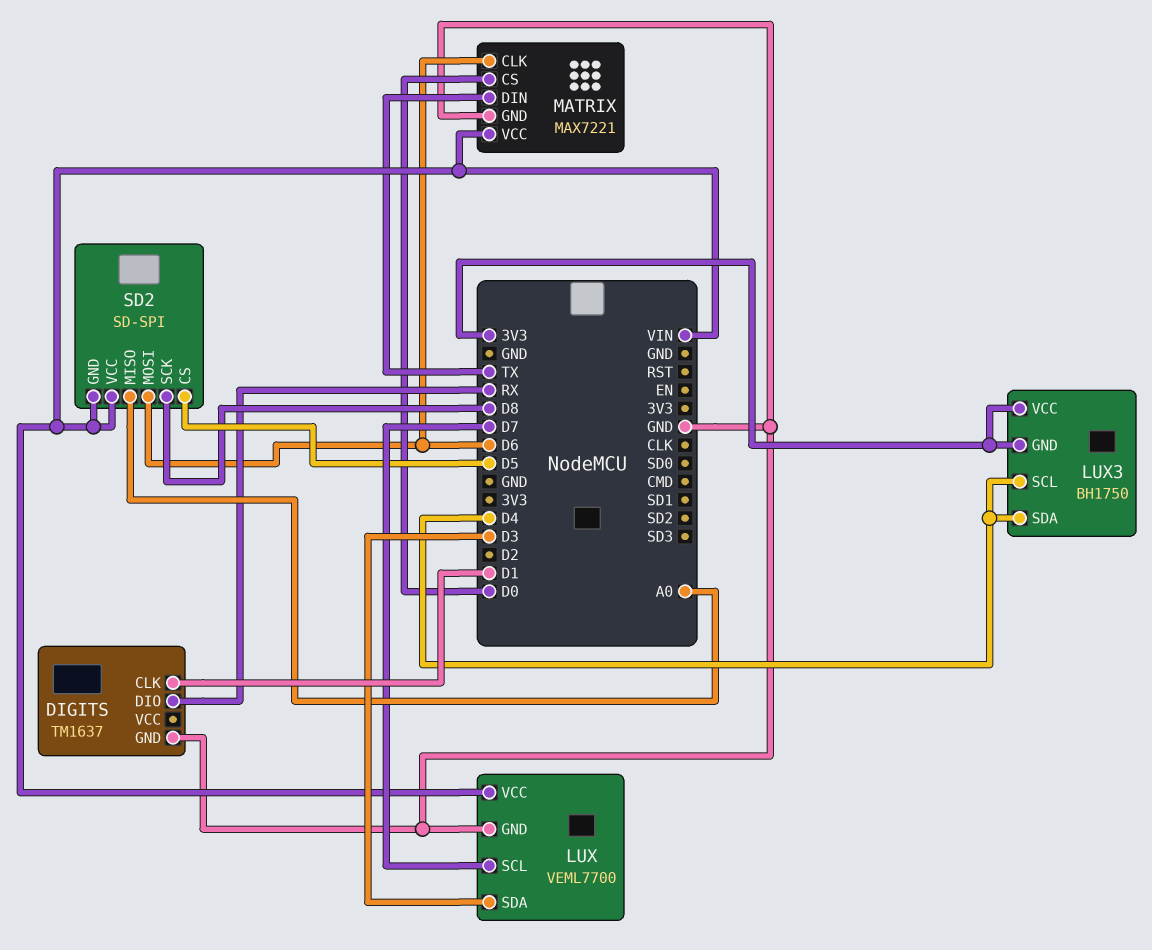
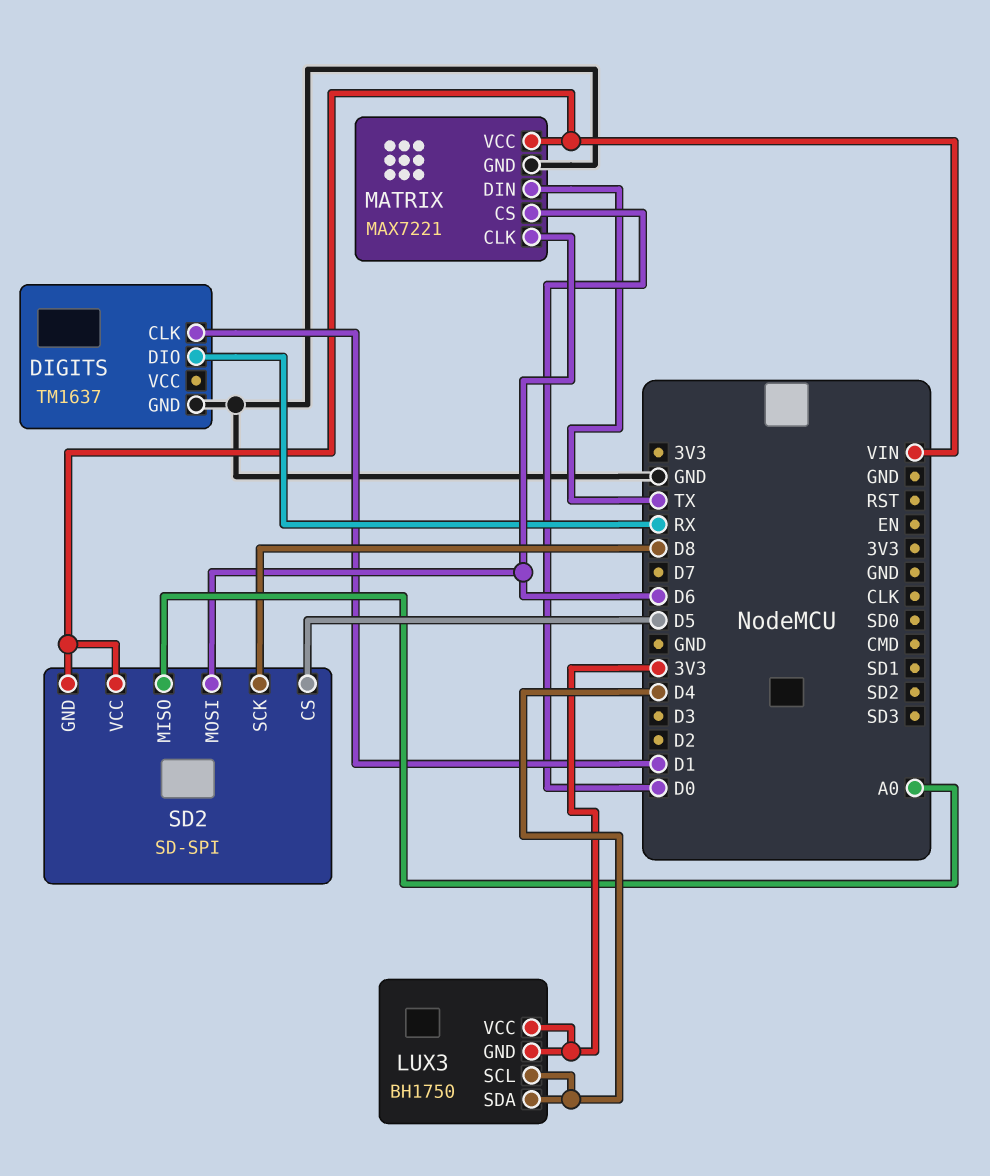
LUX: VEML7700 -> none
LUX pin GND: GND -> none
LUX pin SCL: D7 -> none
LUX pin SDA: D3 -> none
LUX pin VCC: VIN -> none

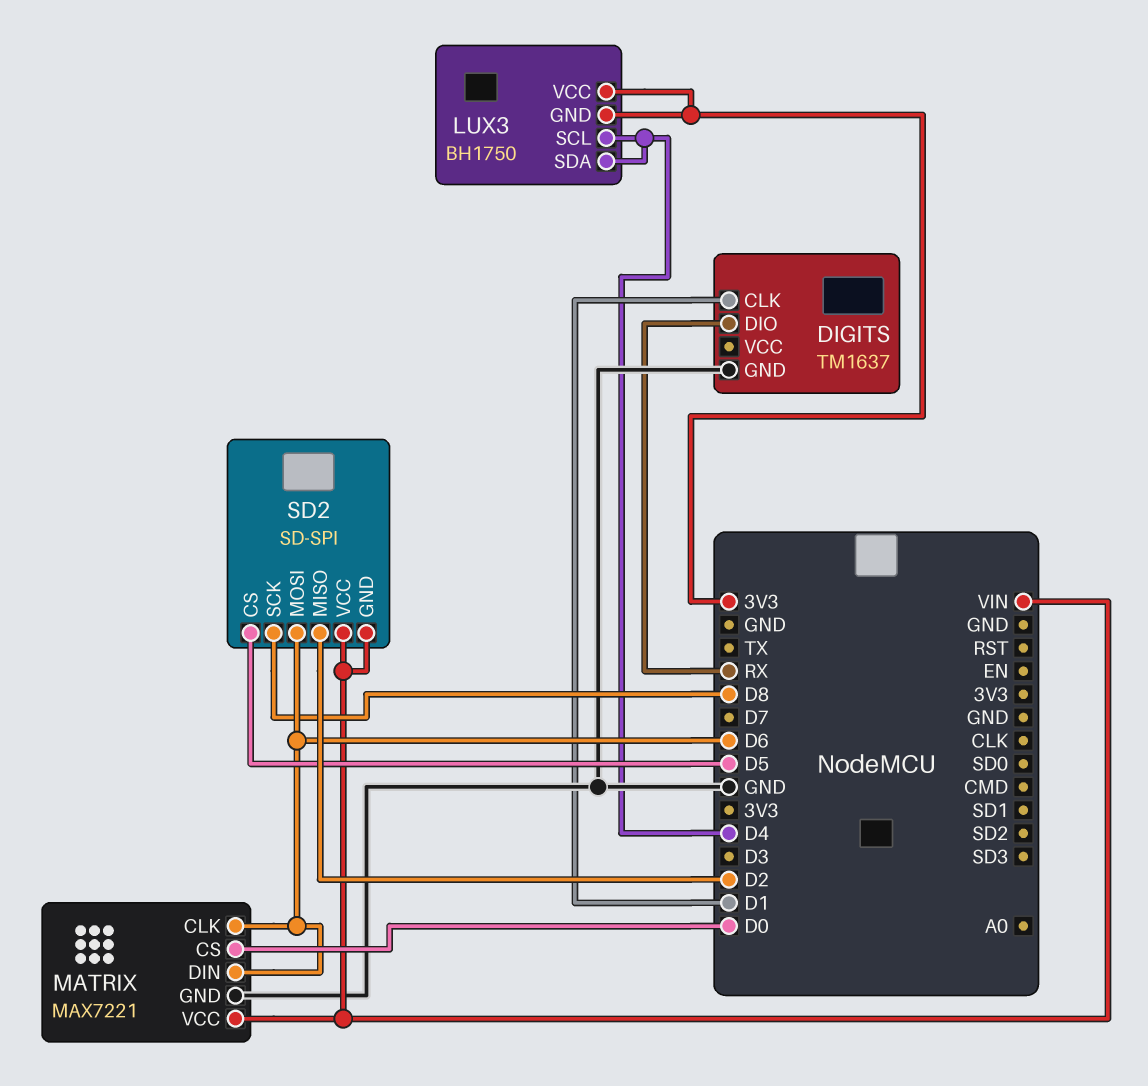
MATRIX pin DIN: TX -> D6
SD2 pin MISO: A0 -> D2

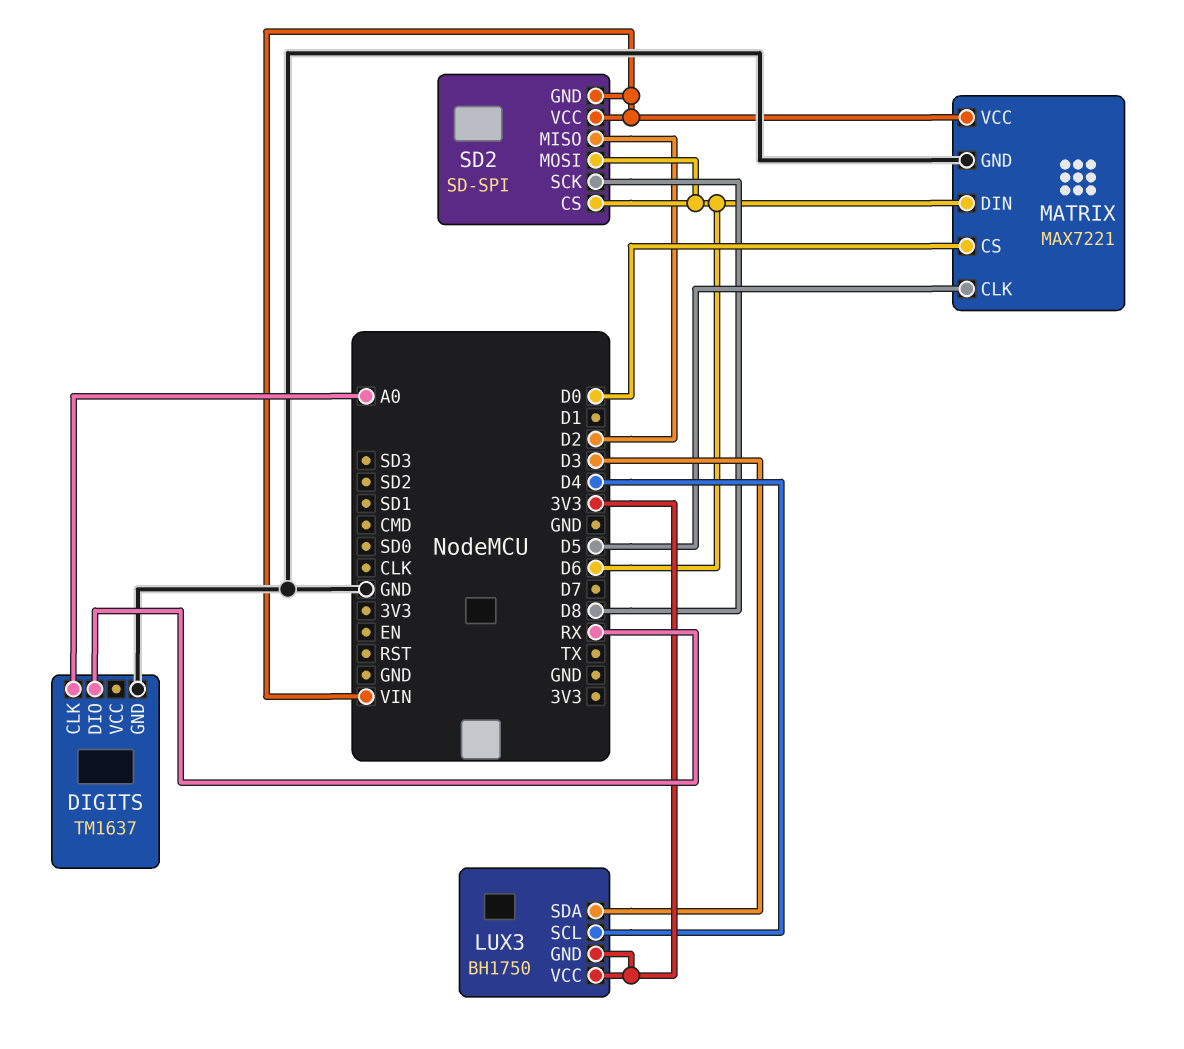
DIGITS pin CLK: D1 -> A0
LUX3 pin SDA: D4 -> D3
MATRIX pin CLK: D6 -> D5
SD2 pin CS: D5 -> D6

